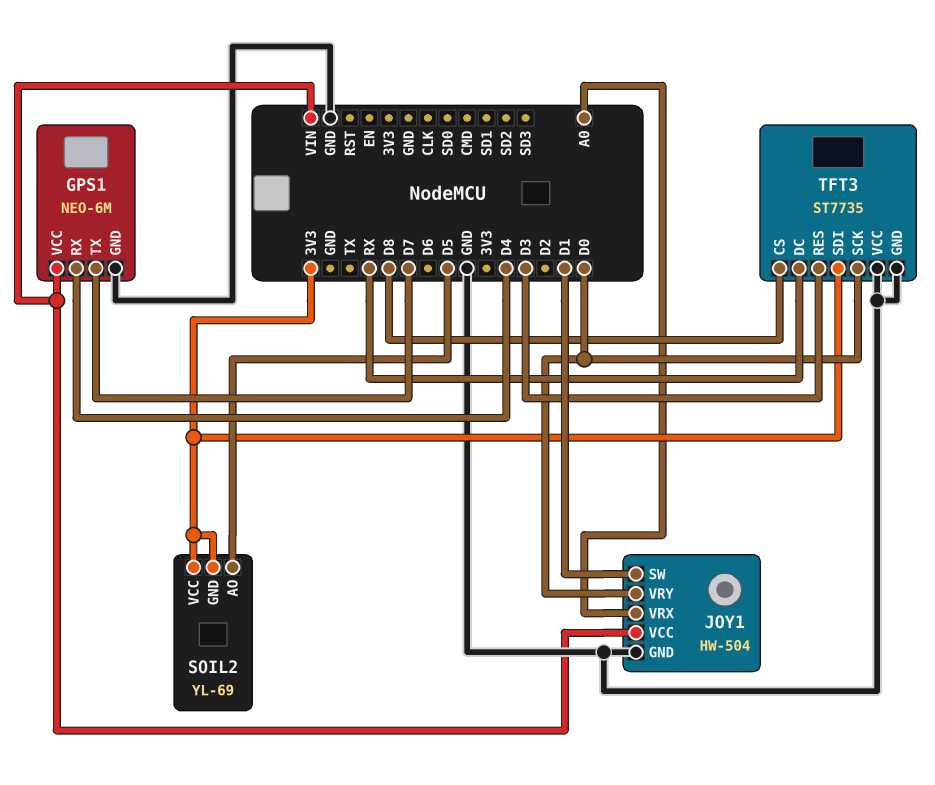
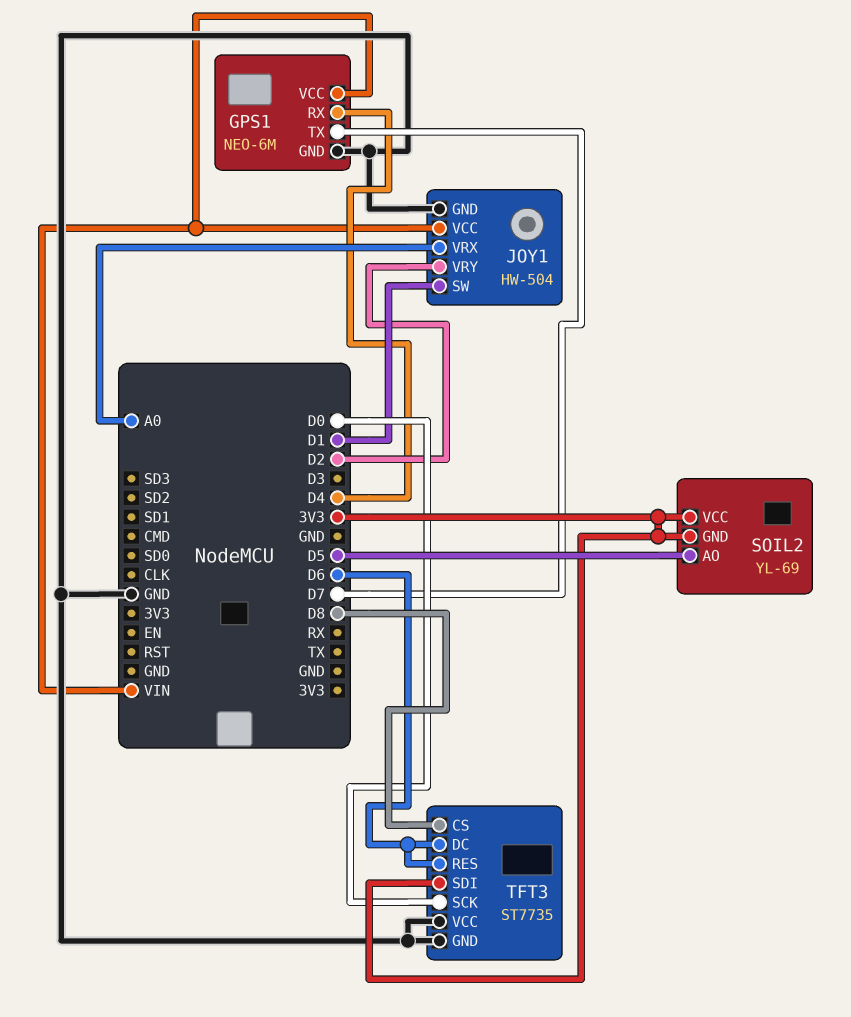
JOY1 pin VRY: D0 -> D2
TFT3 pin DC: RX -> D6
TFT3 pin RES: D3 -> D6

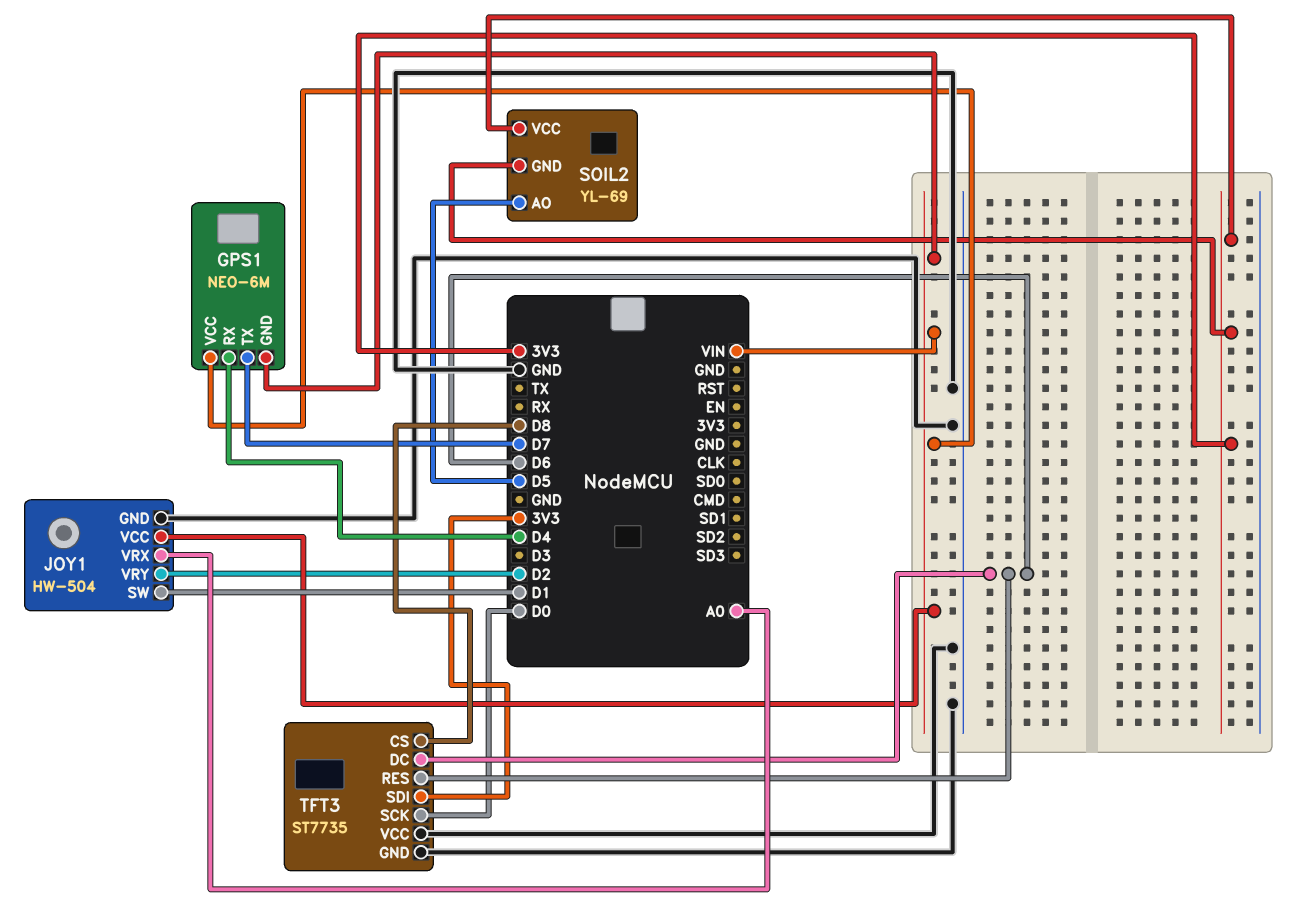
GPS1 pin GND: GND -> VIN

